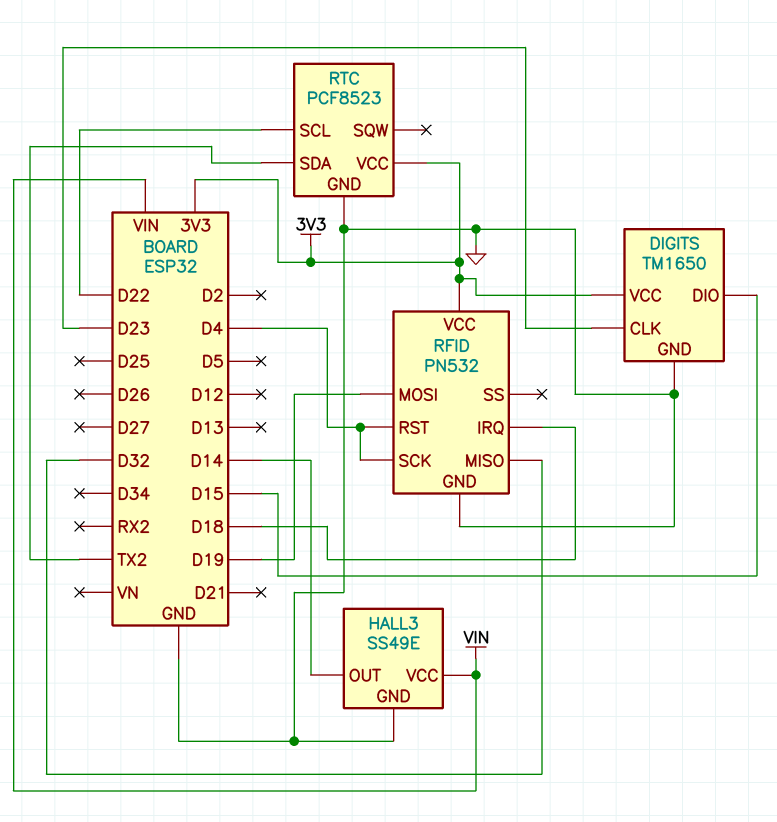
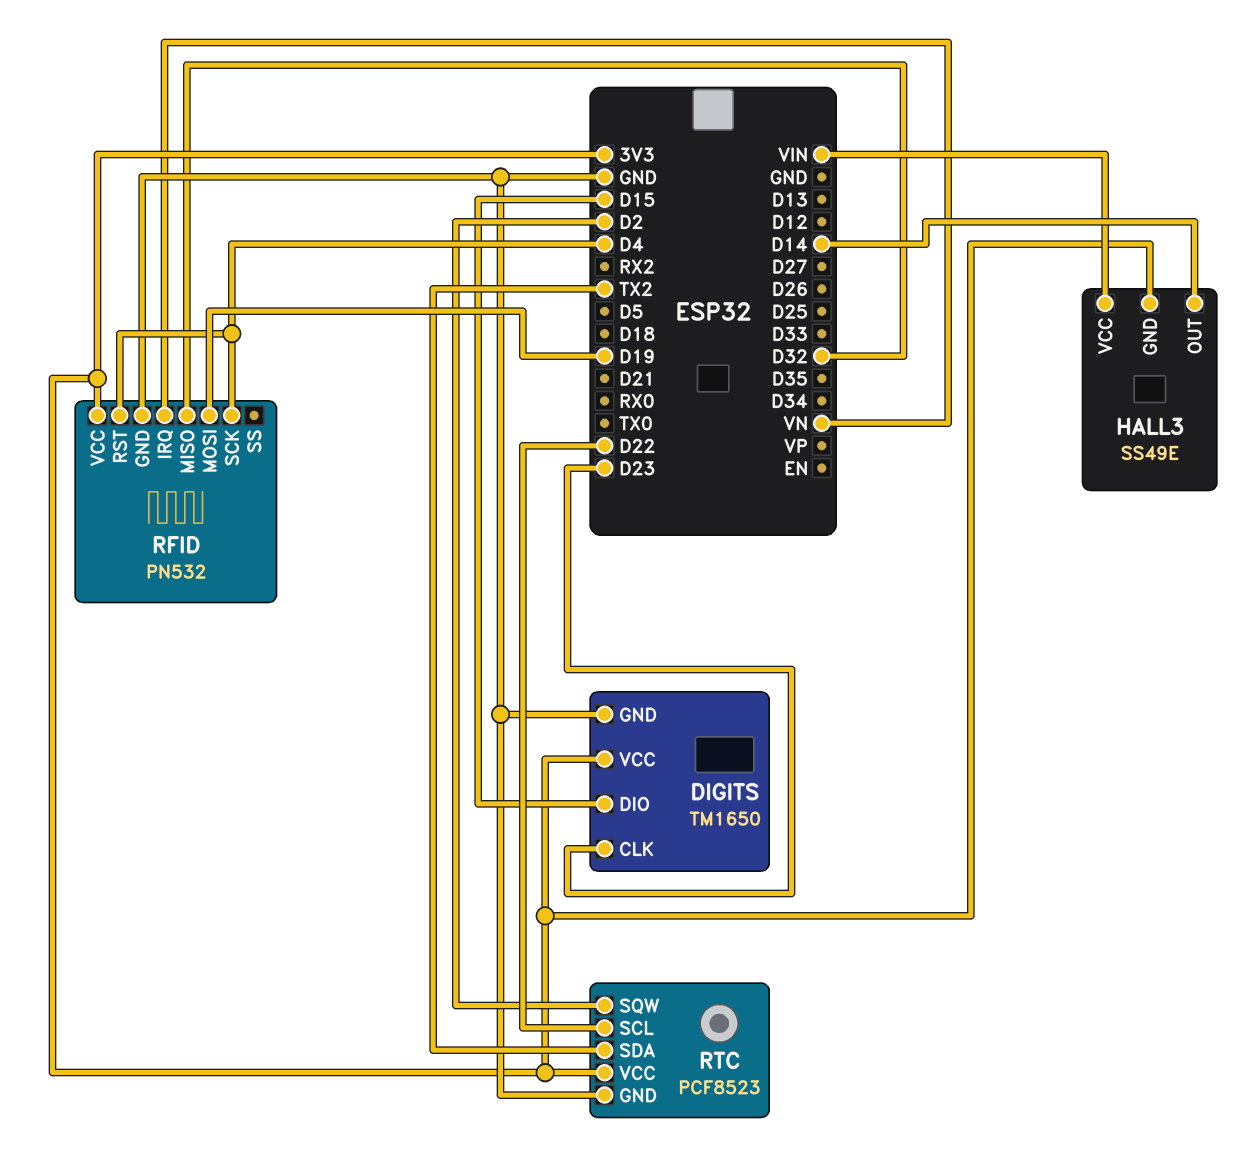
HALL3 pin GND: GND -> 3V3
RFID pin IRQ: D18 -> VN
RTC pin SQW: none -> D2

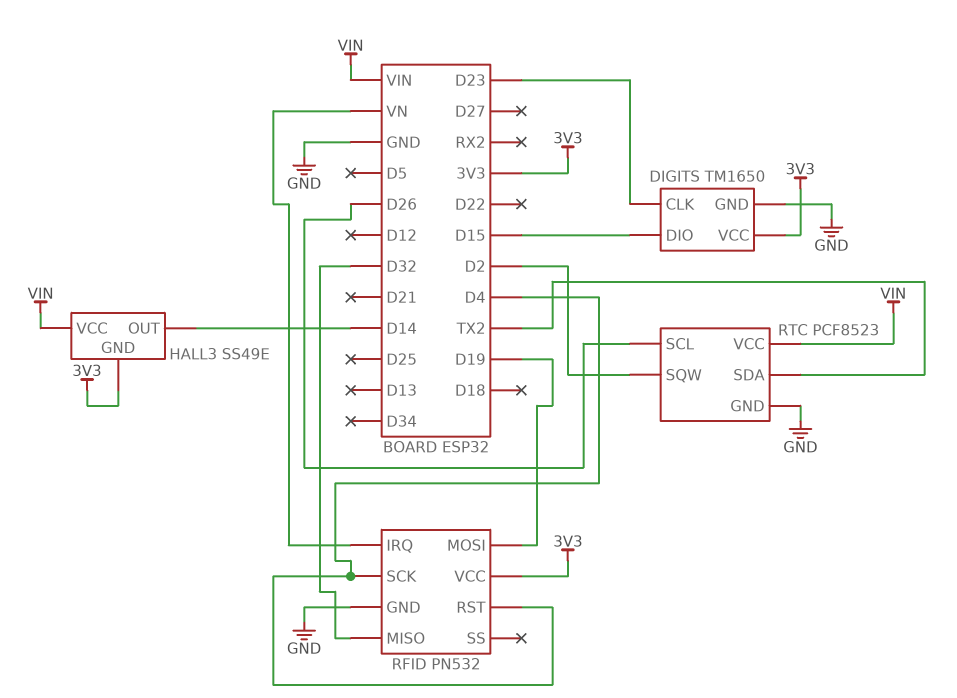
RTC pin SCL: D22 -> D26
RTC pin VCC: 3V3 -> VIN

